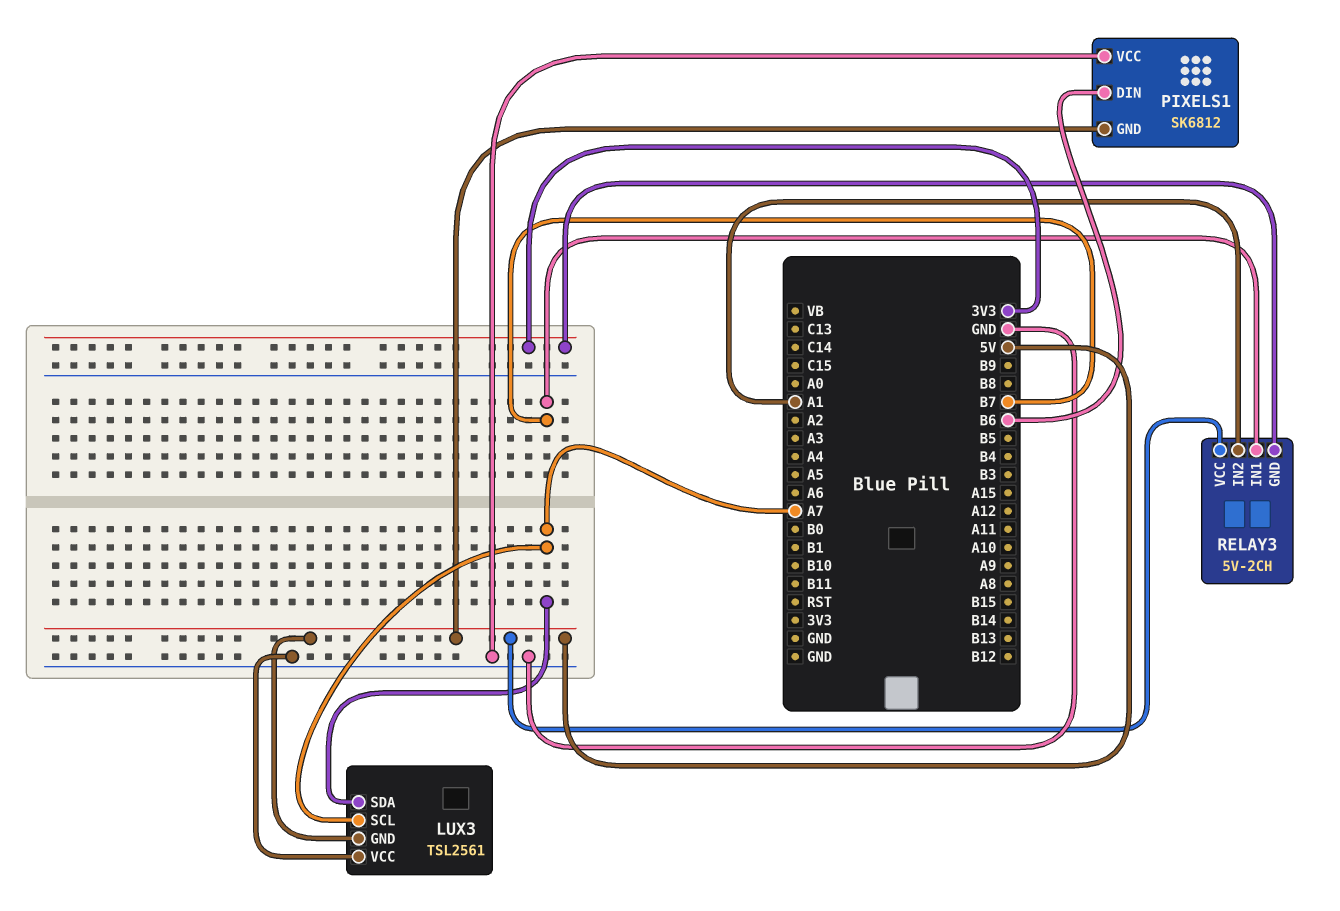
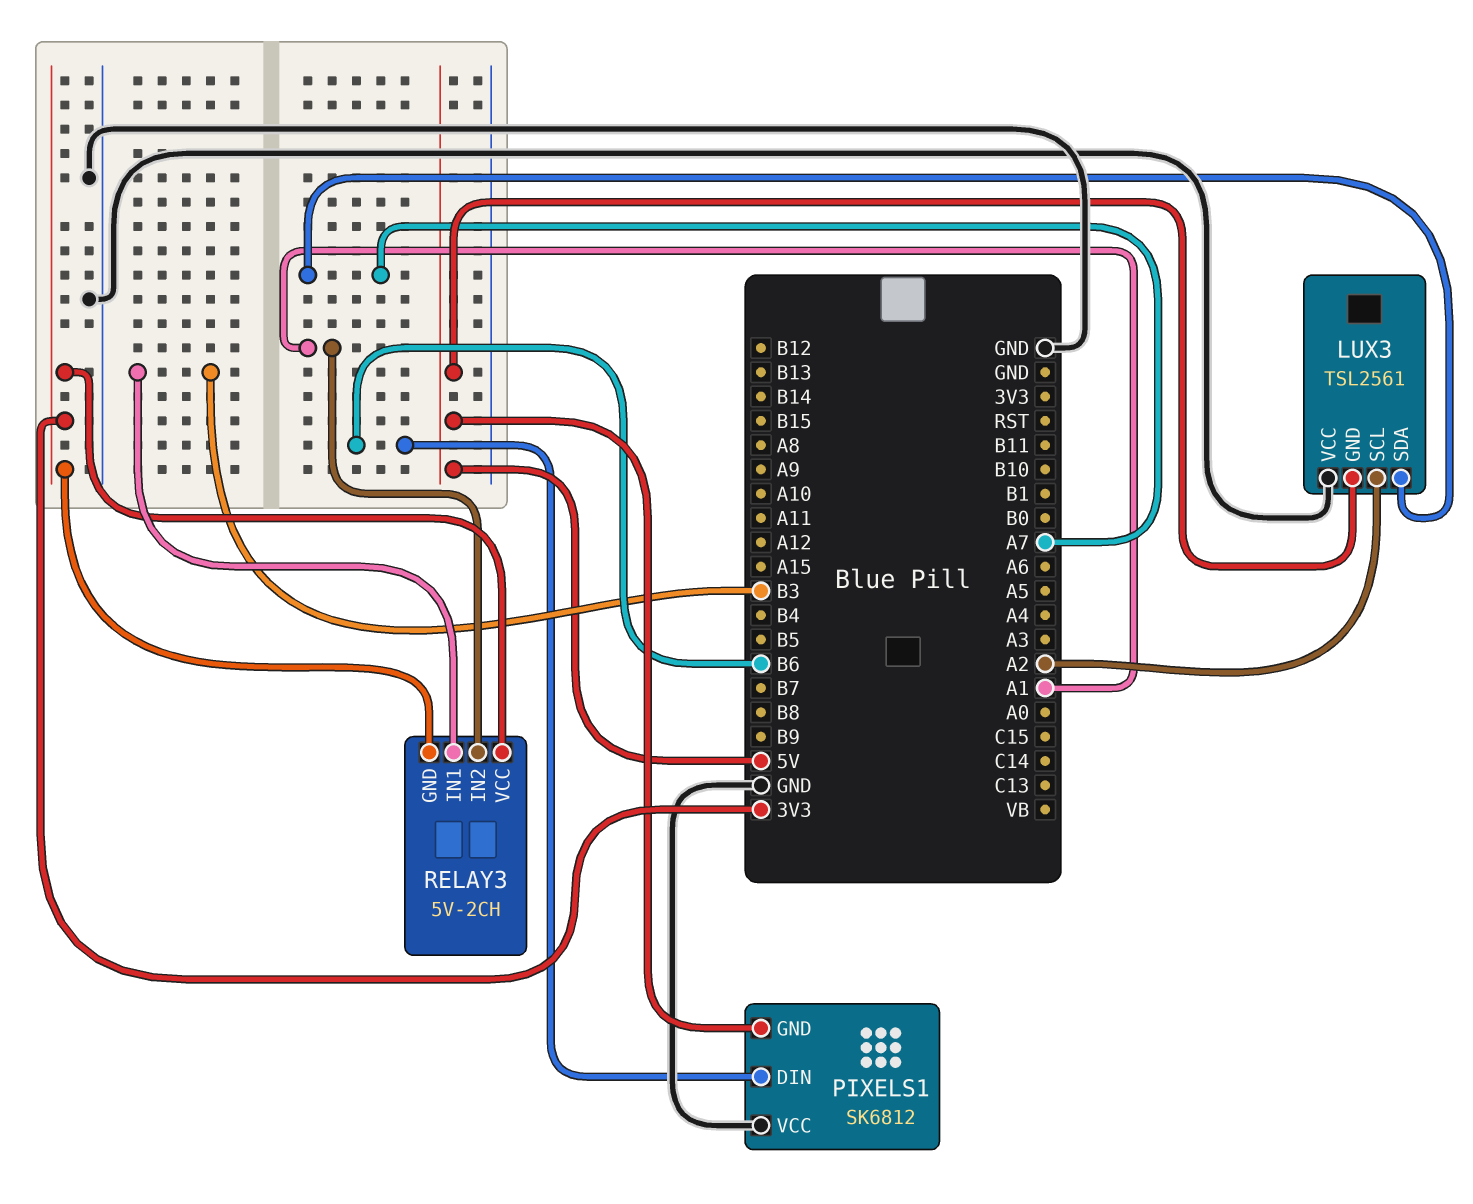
LUX3 pin SCL: A7 -> A2
RELAY3 pin IN1: B7 -> B3
RELAY3 pin VCC: 5V -> 3V3

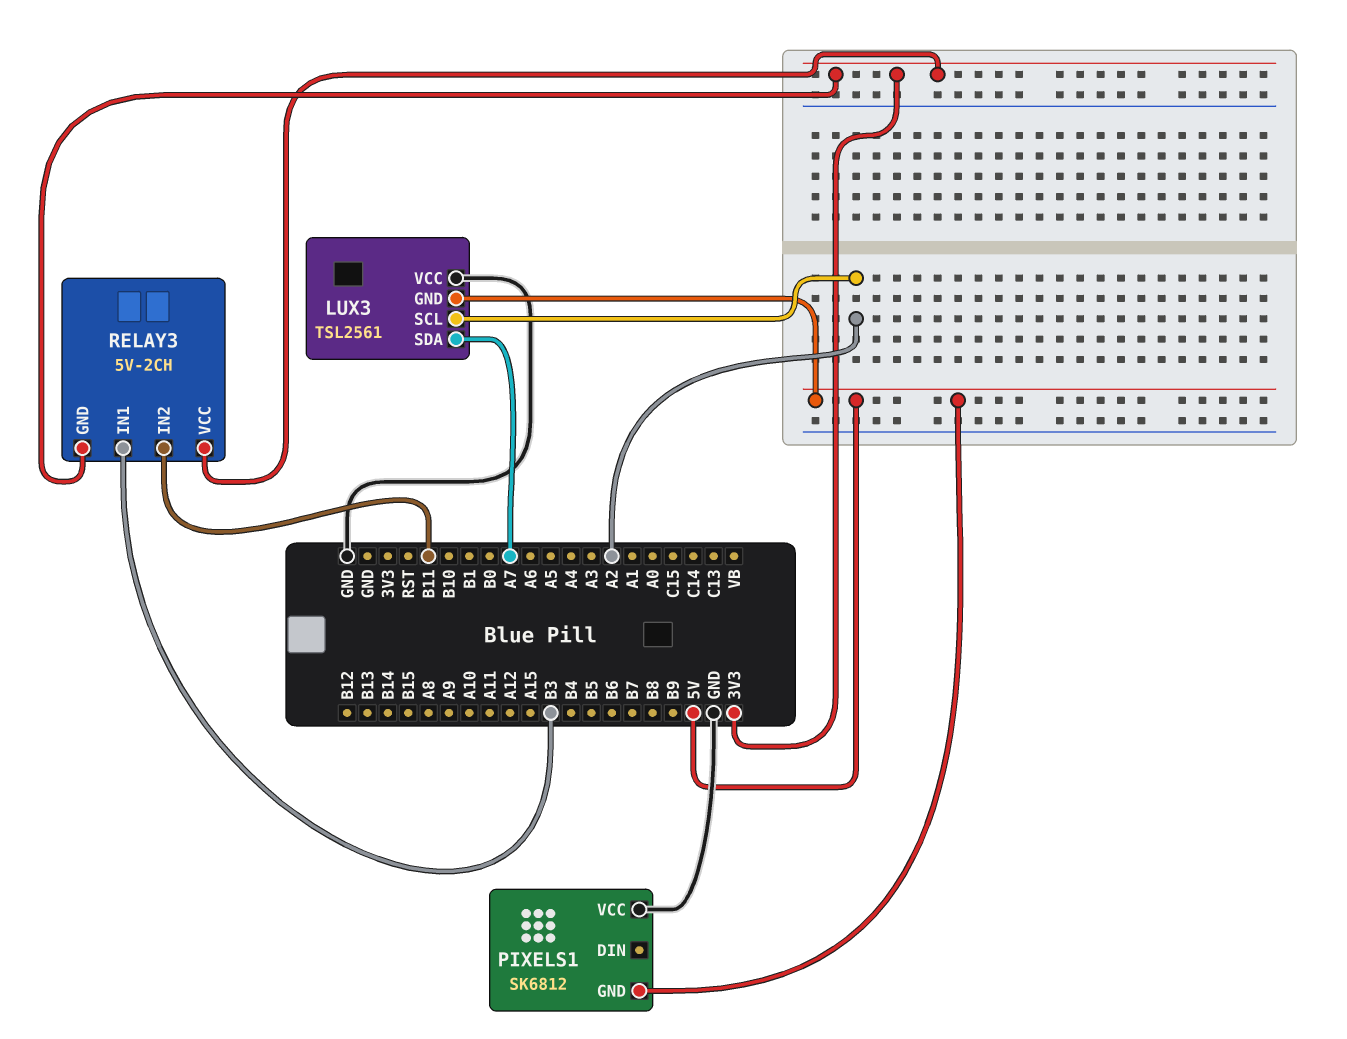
PIXELS1 pin DIN: B6 -> none
RELAY3 pin IN2: A1 -> B11

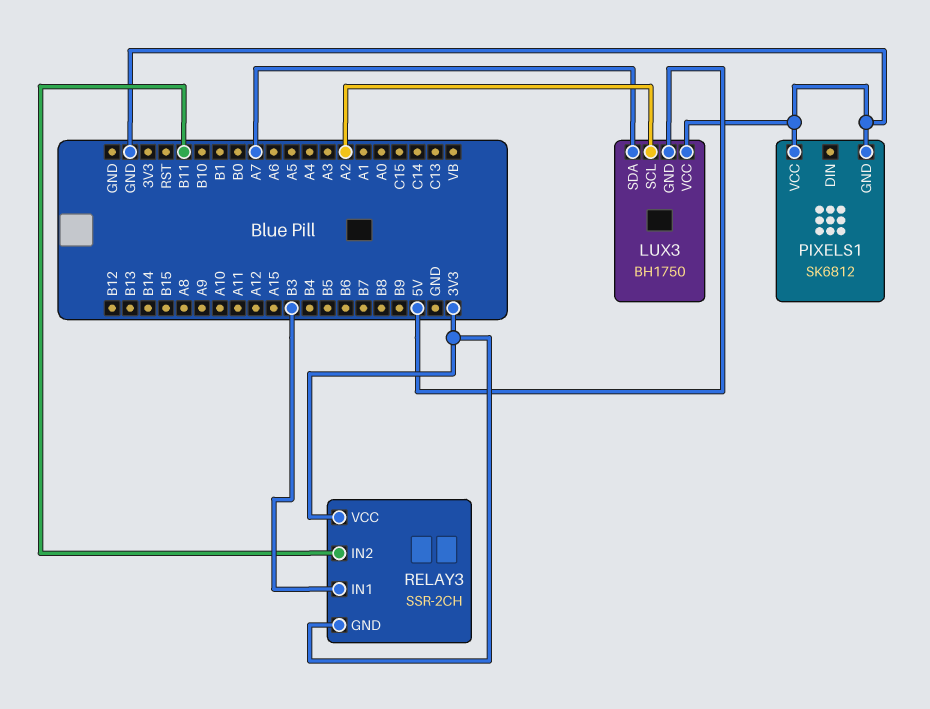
LUX3: TSL2561 -> BH1750
PIXELS1 pin GND: 5V -> GND
RELAY3: 5V-2CH -> SSR-2CH

